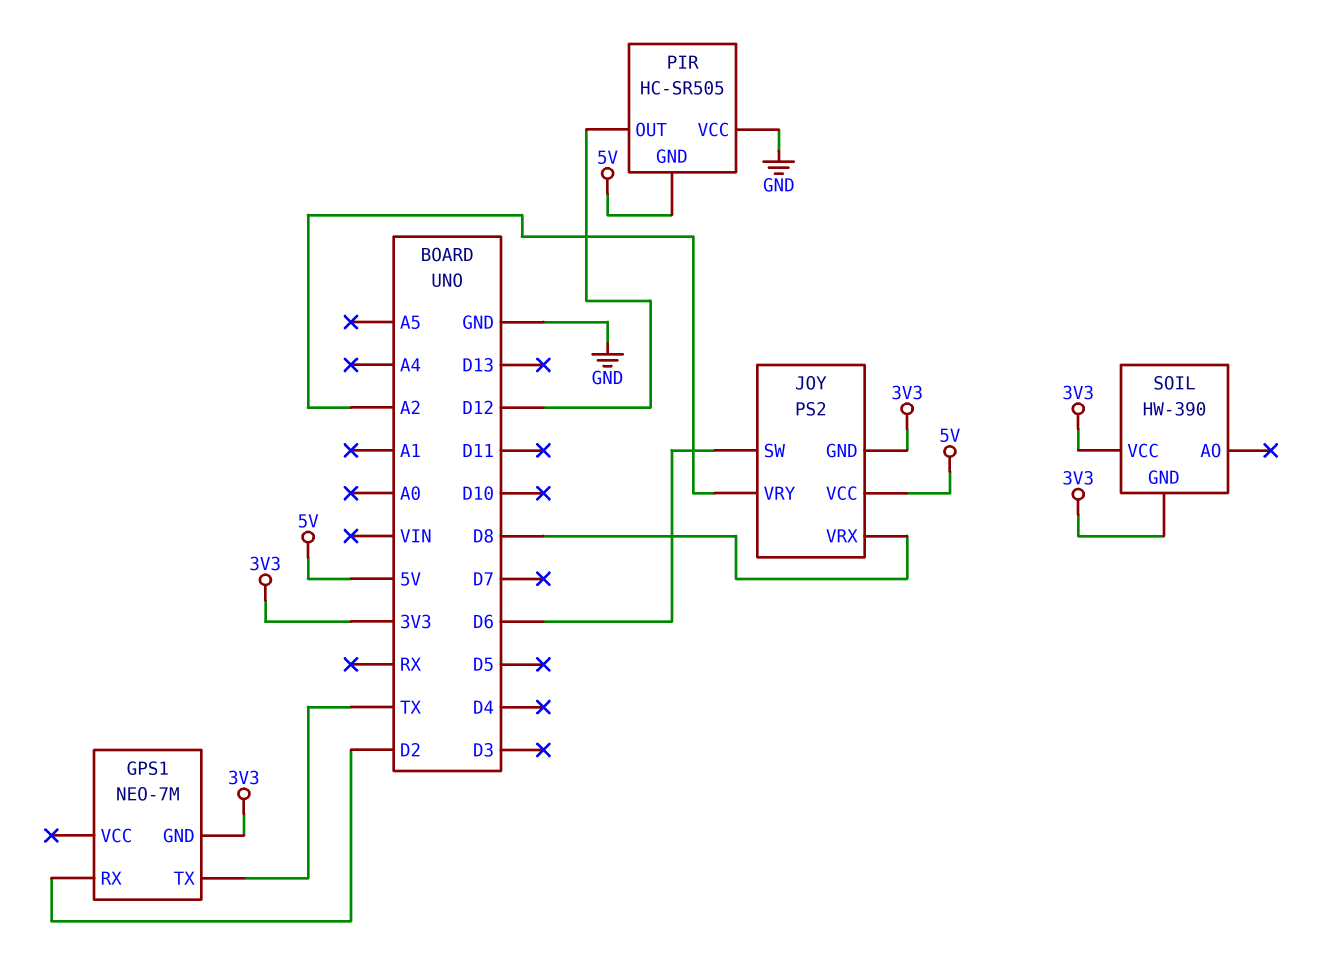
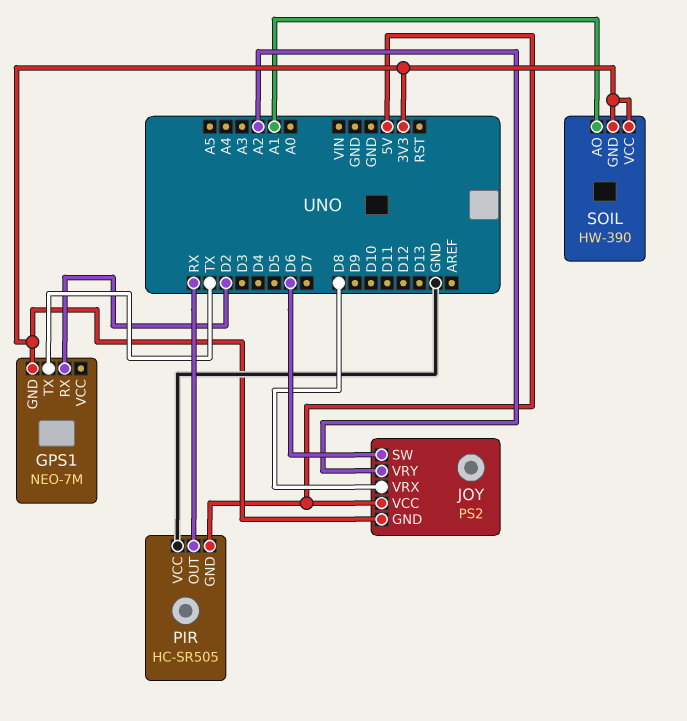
PIR pin OUT: D12 -> RX
SOIL pin AO: none -> A1

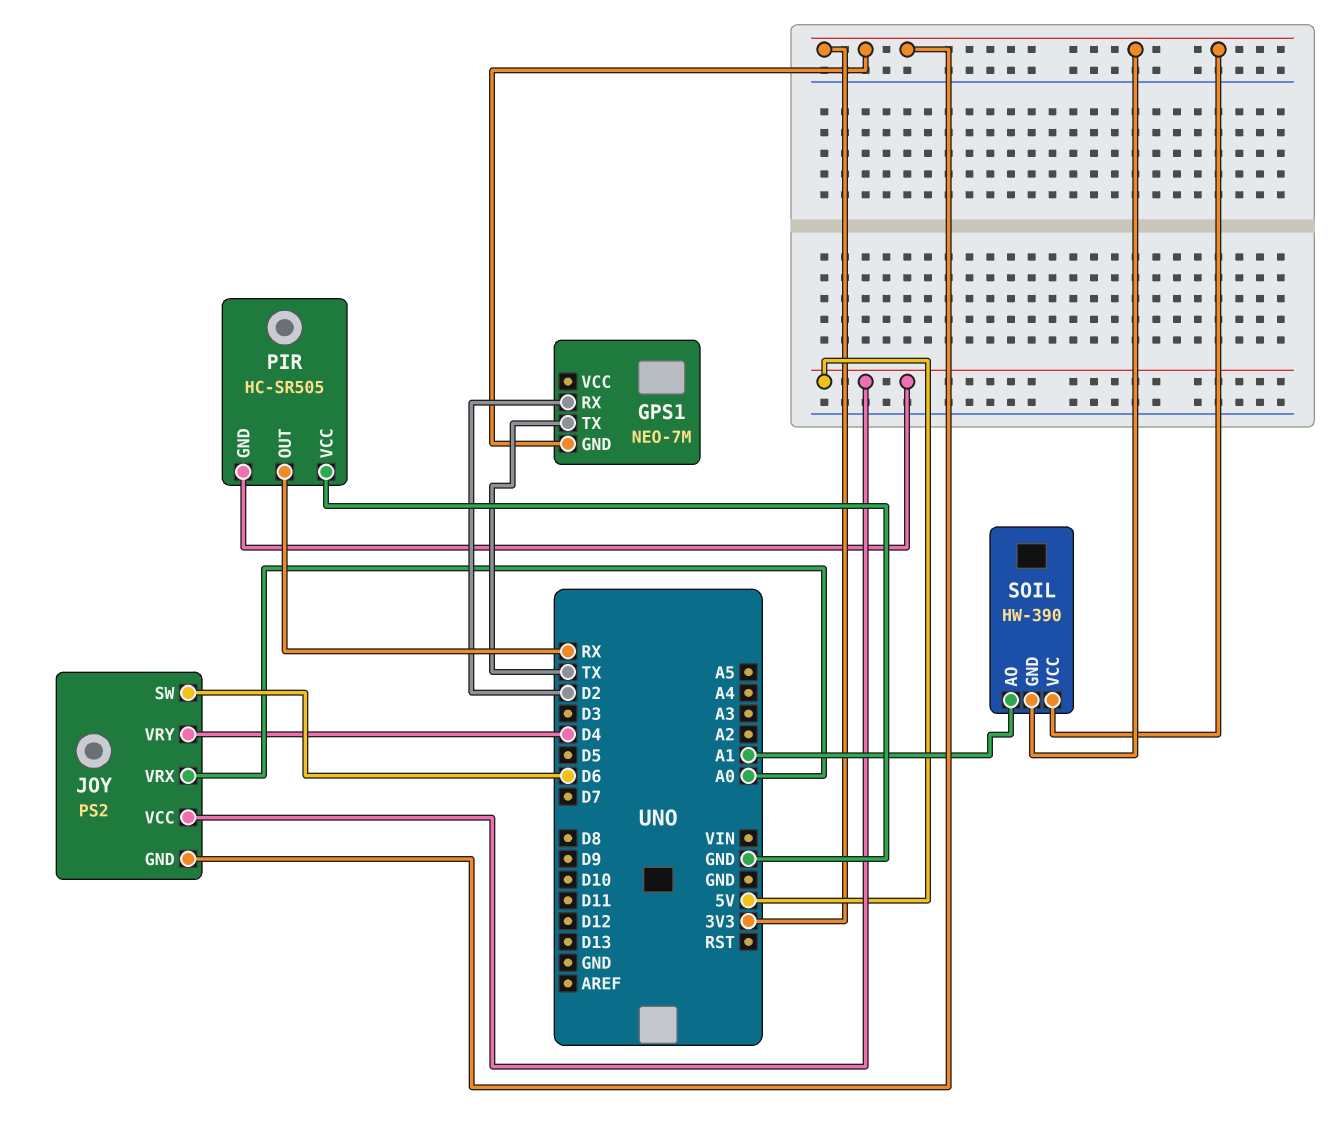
JOY pin VRX: D8 -> A0
JOY pin VRY: A2 -> D4

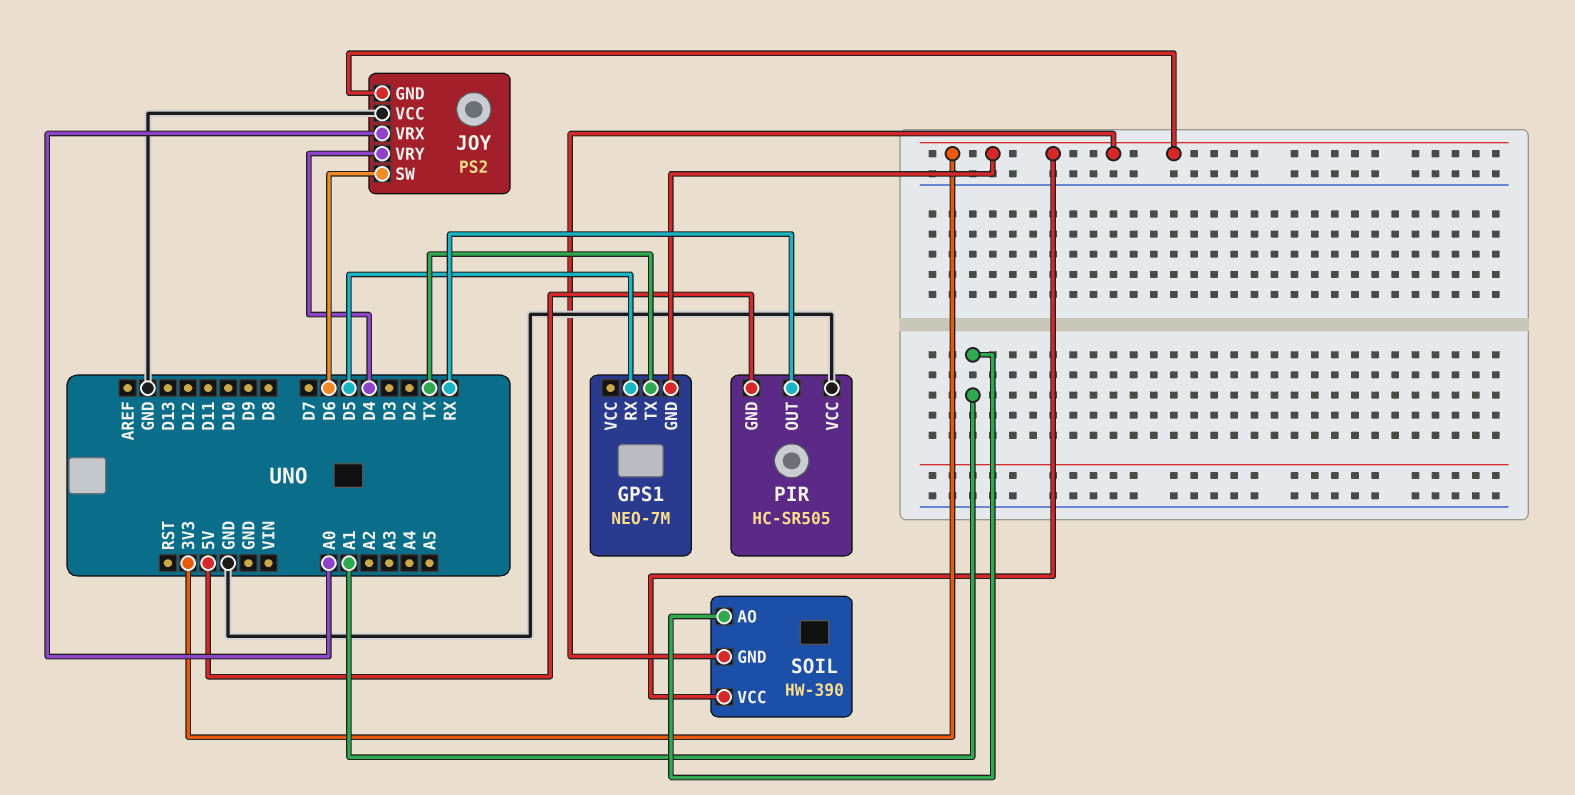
GPS1 pin RX: D2 -> D5
JOY pin VCC: 5V -> GND

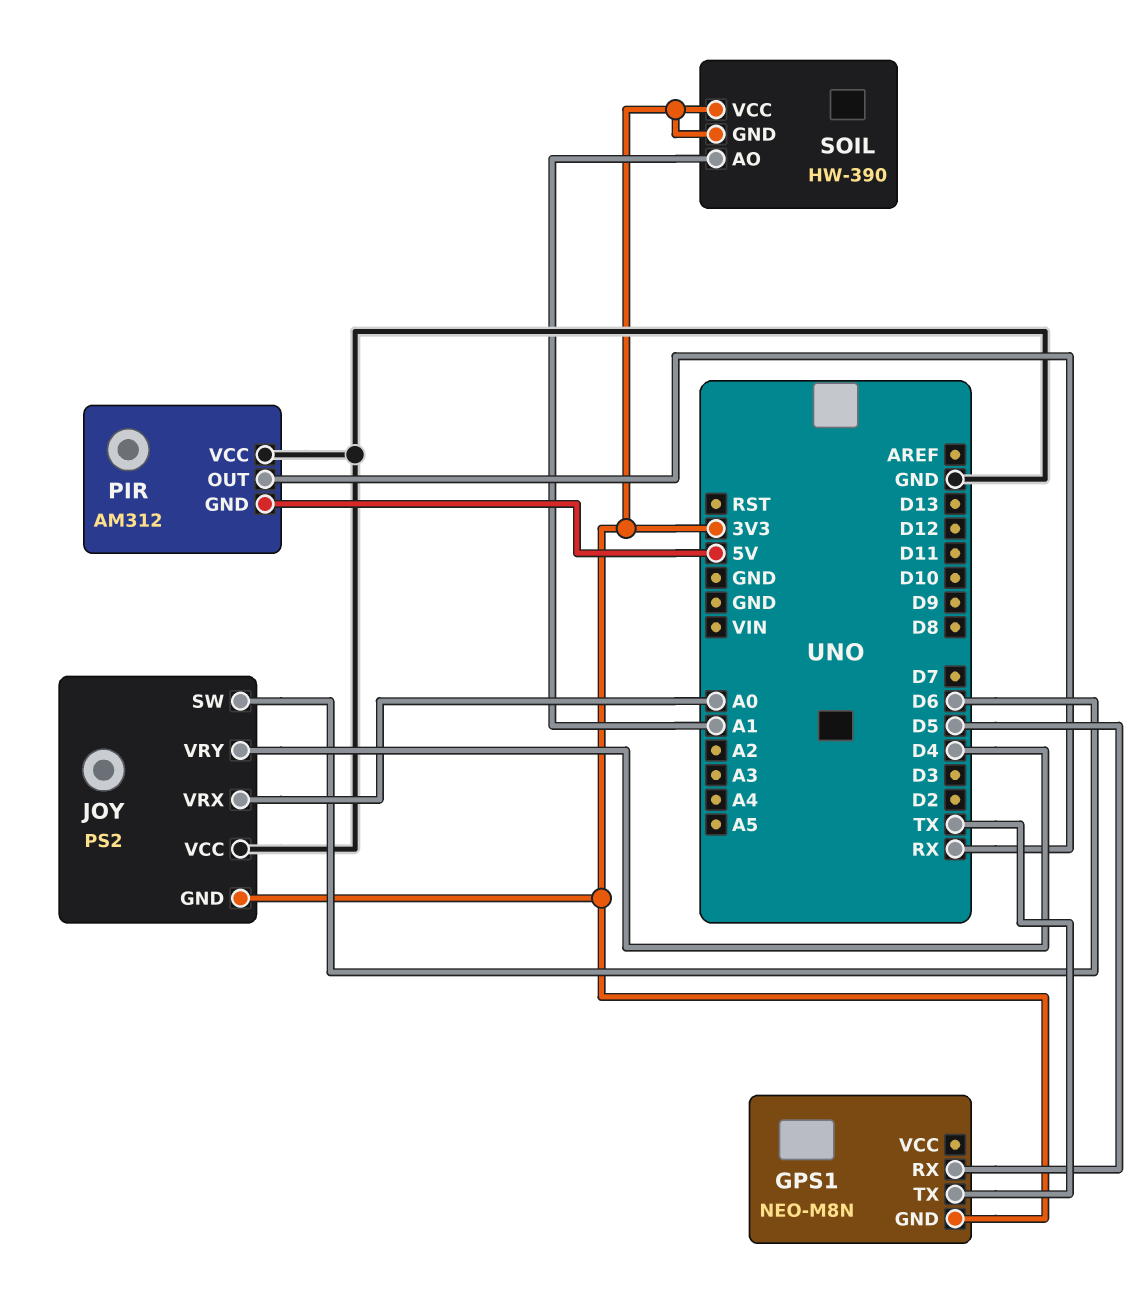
GPS1: NEO-7M -> NEO-M8N
PIR: HC-SR505 -> AM312

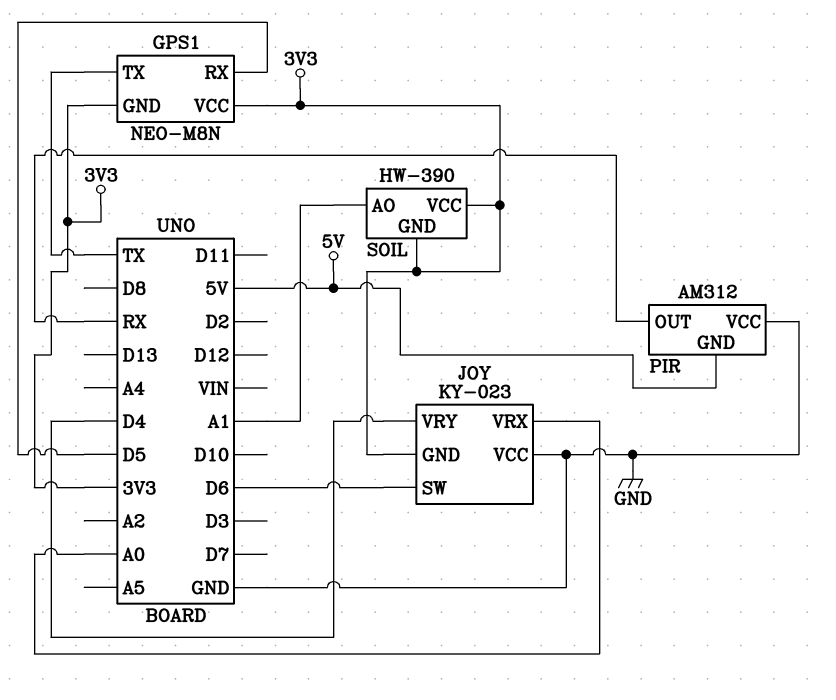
GPS1 pin VCC: none -> 3V3
JOY: PS2 -> KY-023

